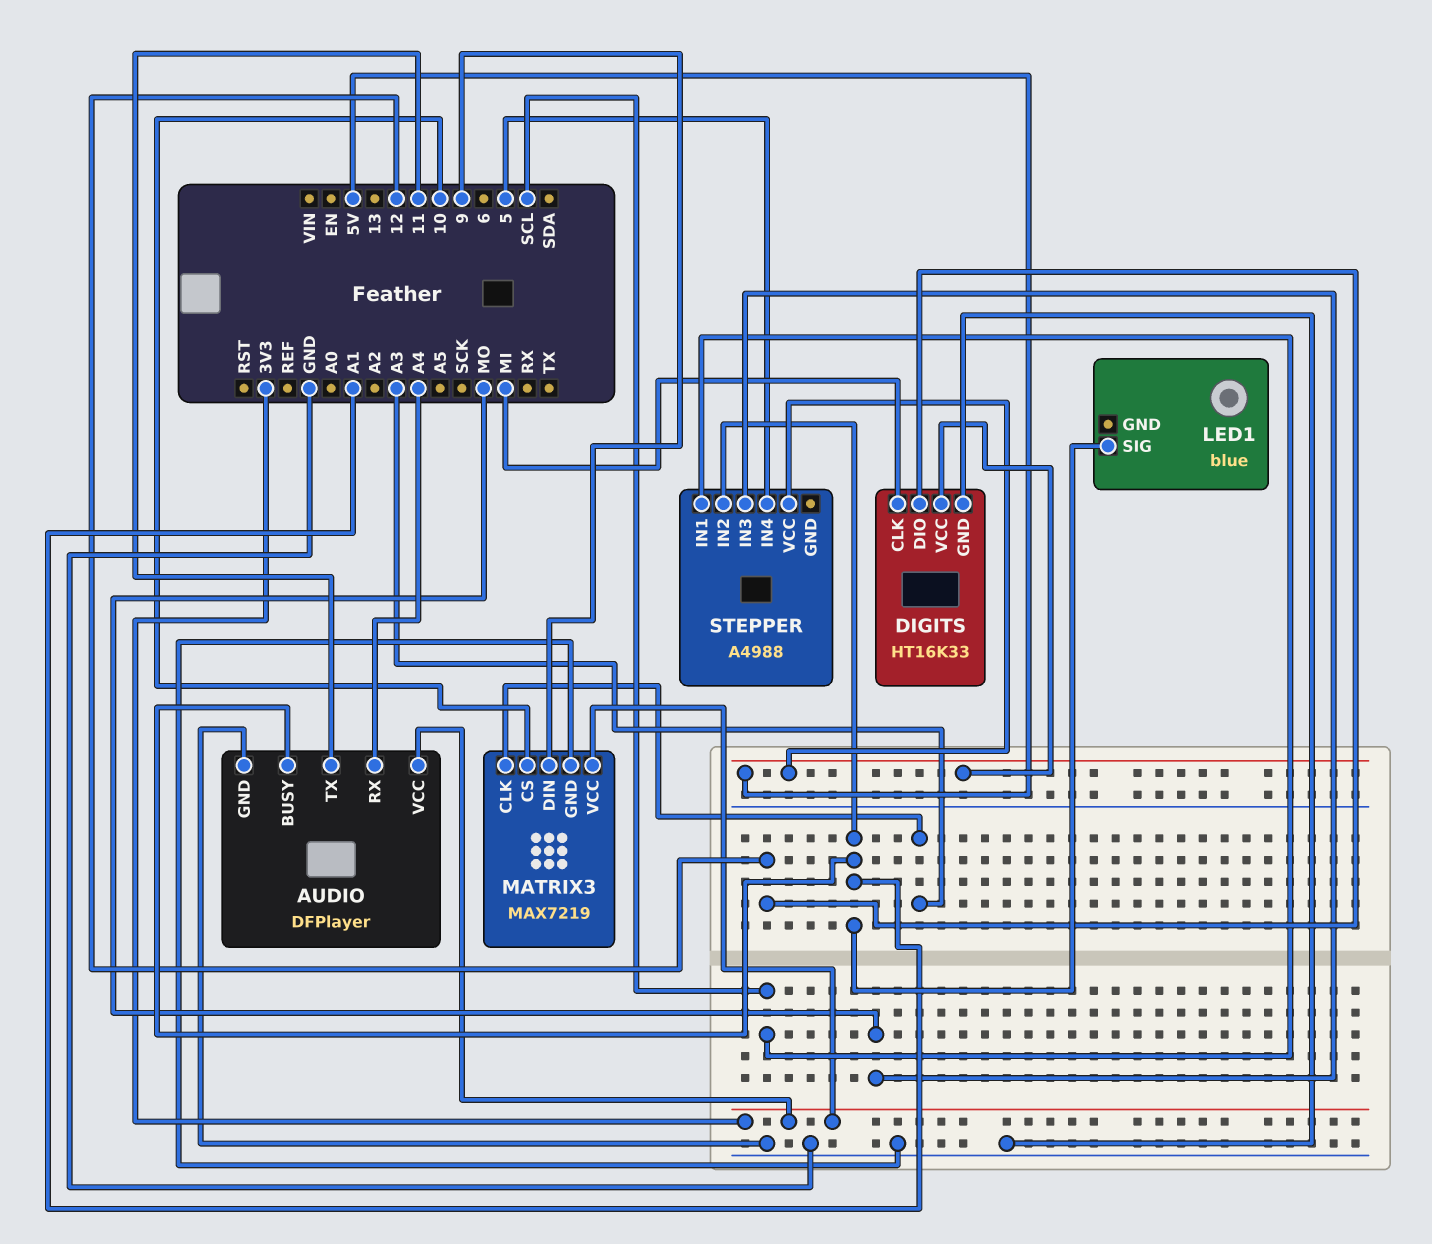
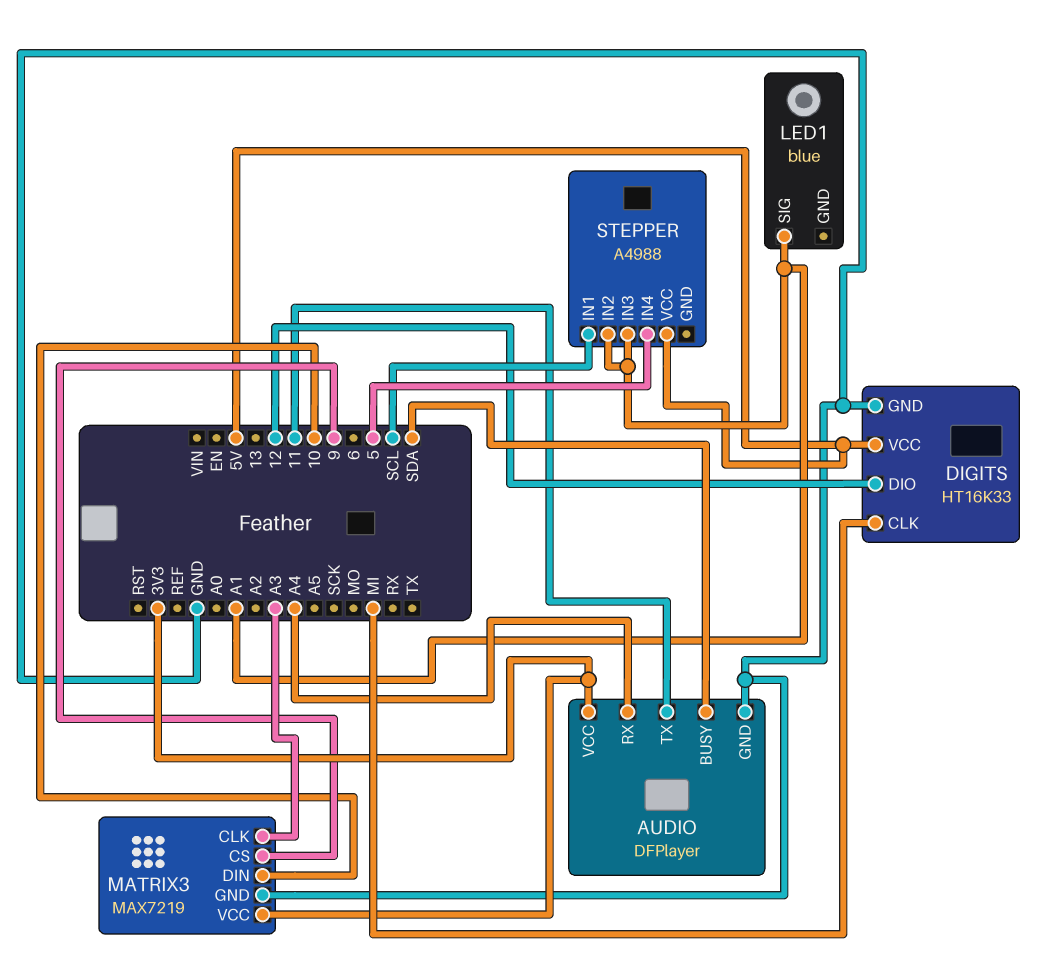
AUDIO pin BUSY: A1 -> SDA
MATRIX3 pin CS: 10 -> 9
MATRIX3 pin DIN: 9 -> 10
STEPPER pin IN3: MO -> A1

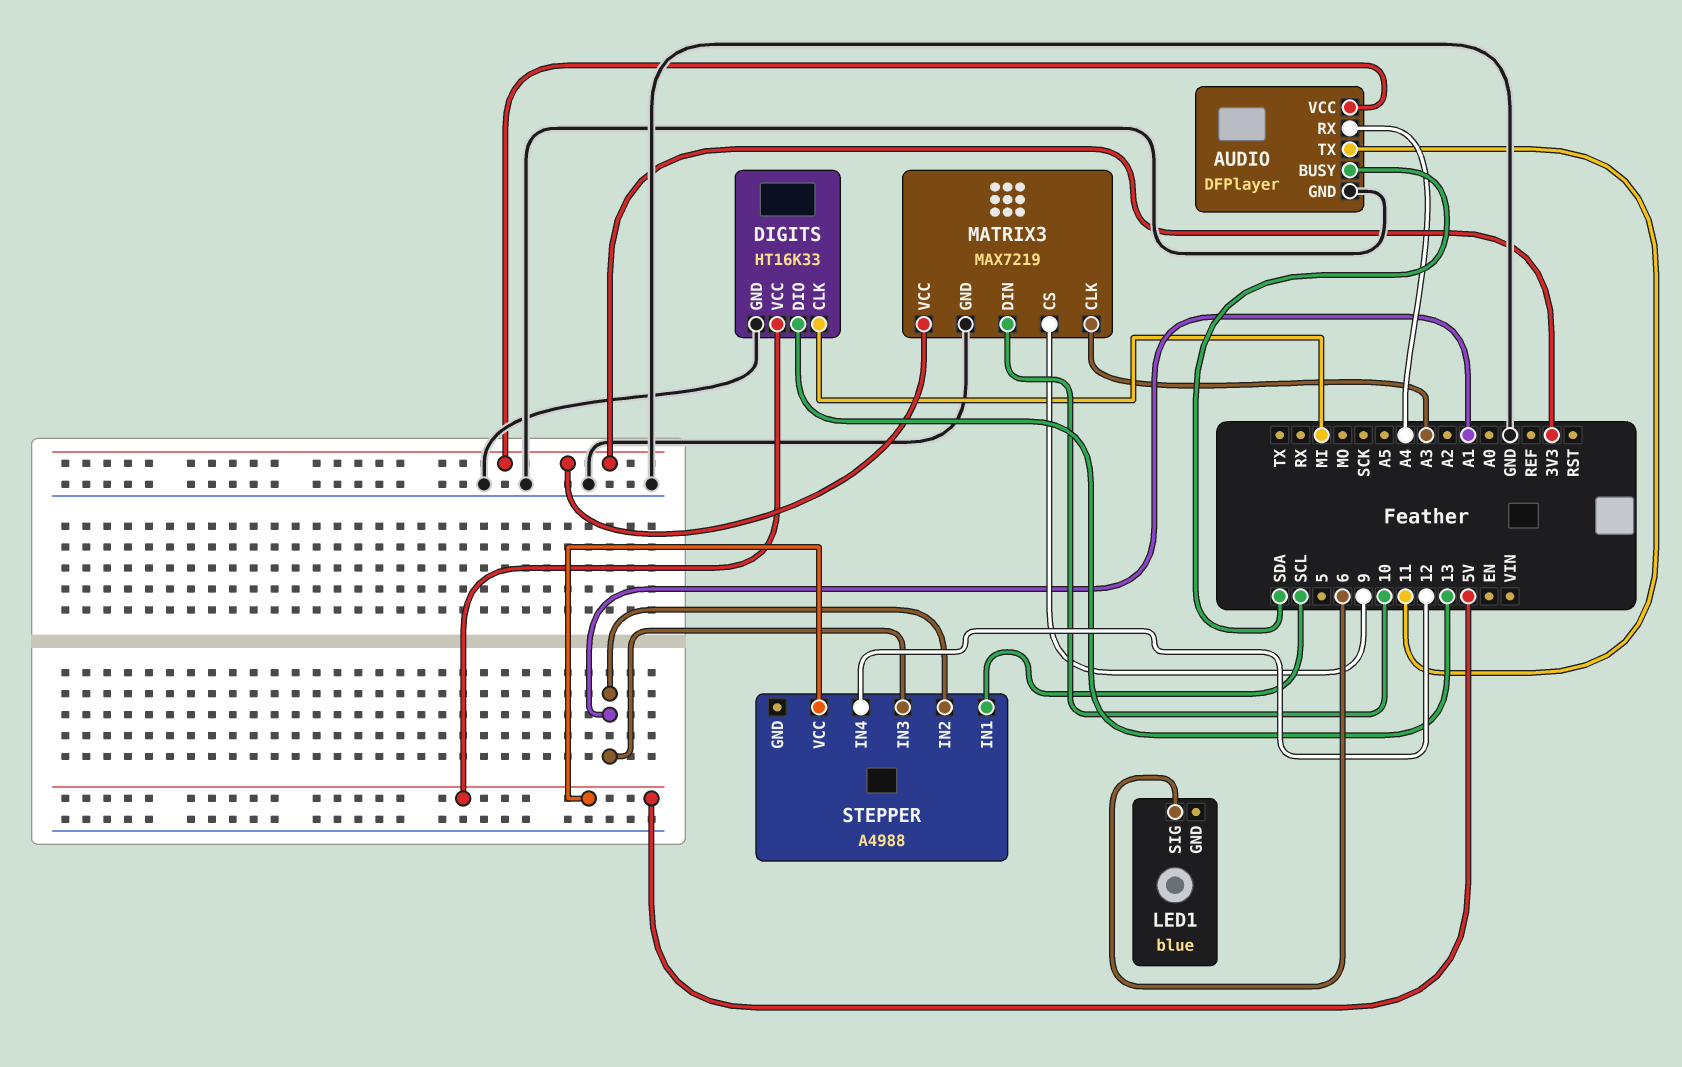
DIGITS pin DIO: 12 -> 13
LED1 pin SIG: A1 -> 6
STEPPER pin IN4: 5 -> 12

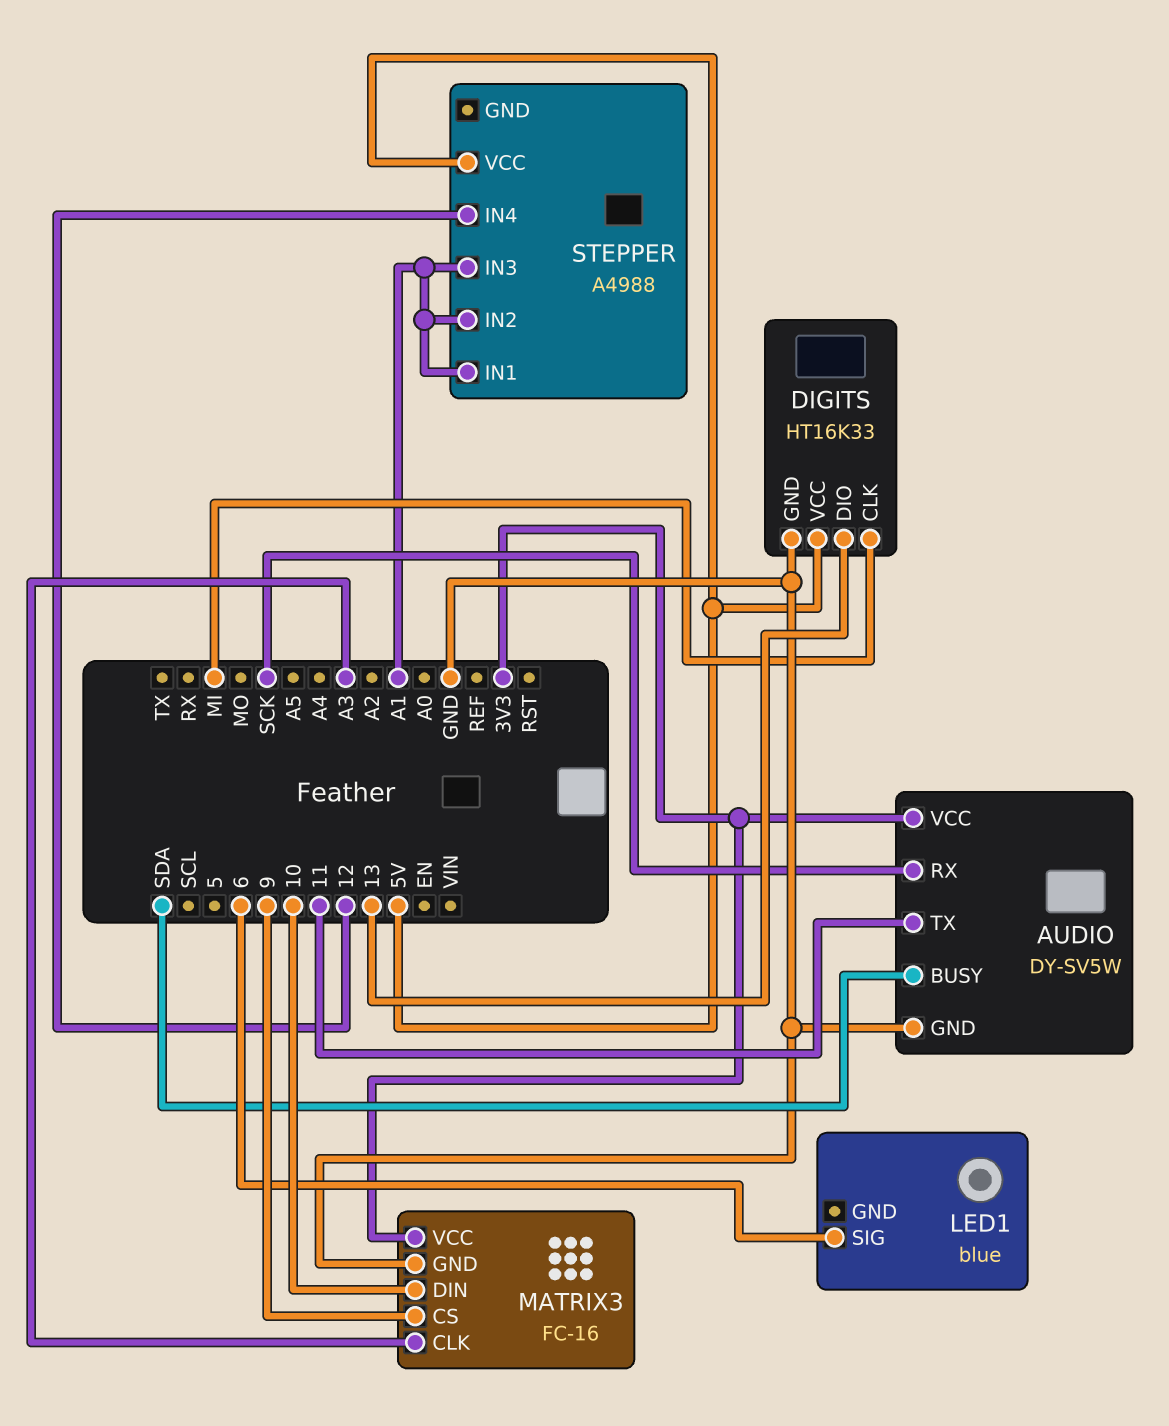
AUDIO: DFPlayer -> DY-SV5W
AUDIO pin RX: A4 -> SCK
MATRIX3: MAX7219 -> FC-16
STEPPER pin IN1: SCL -> A1

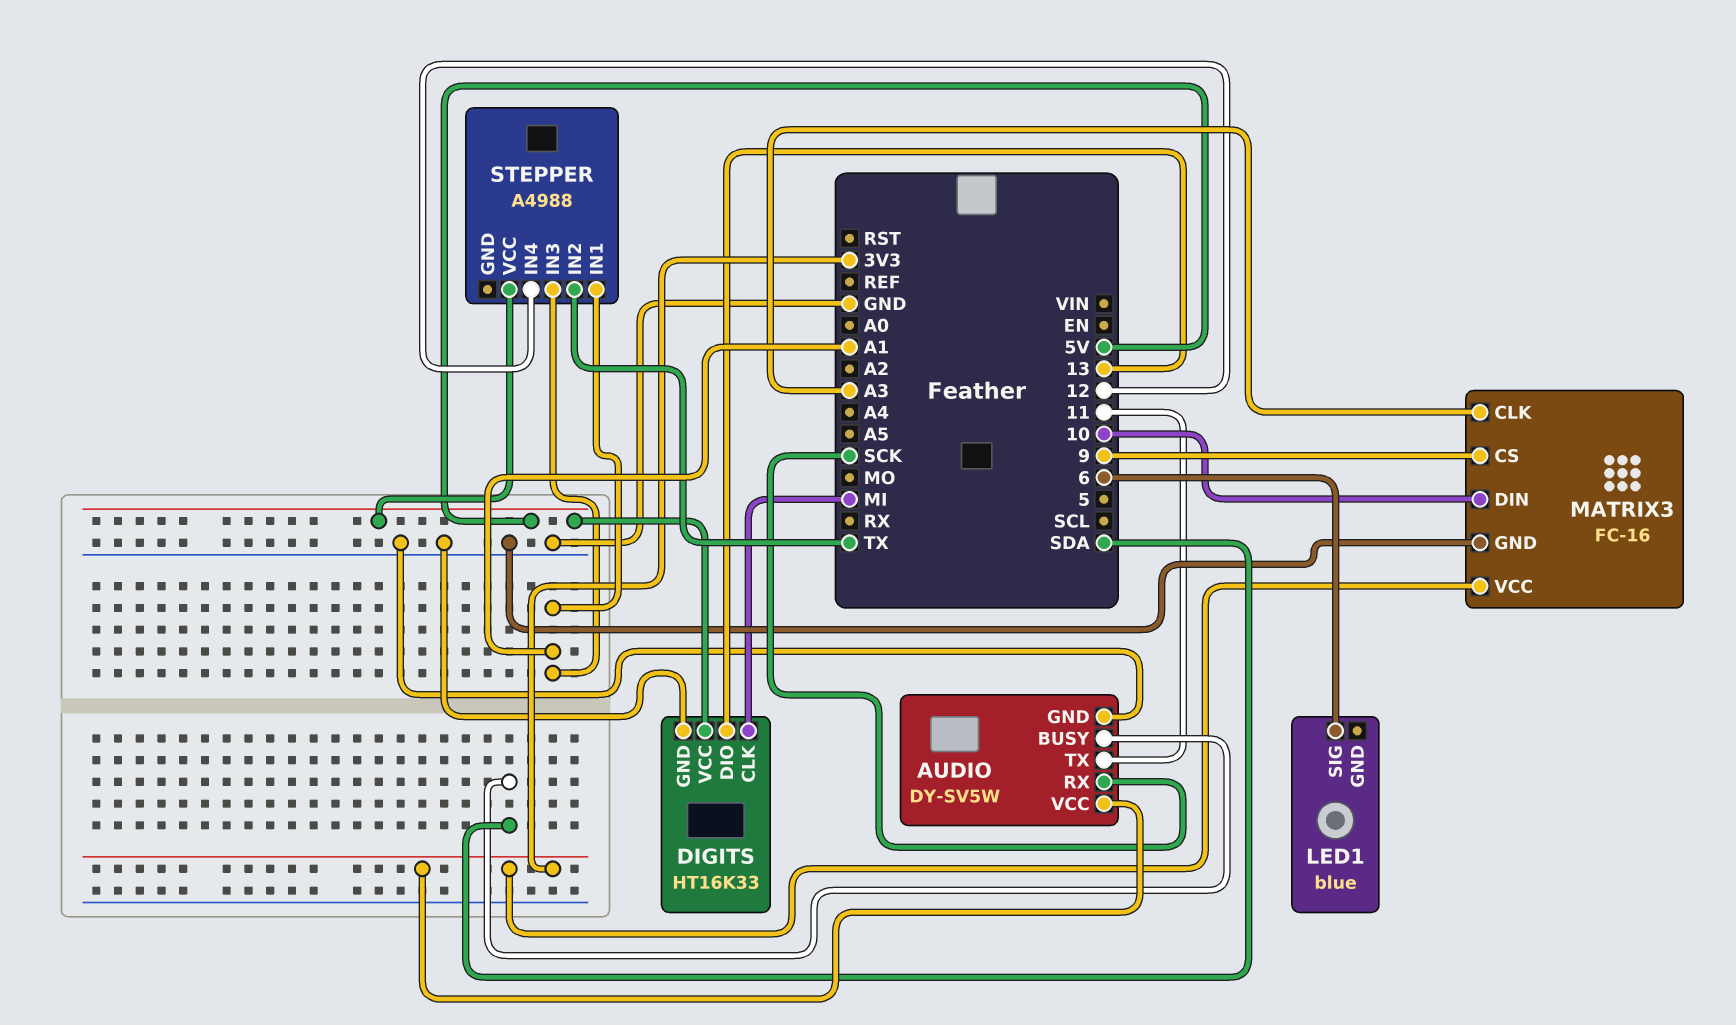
STEPPER pin IN2: A1 -> TX

